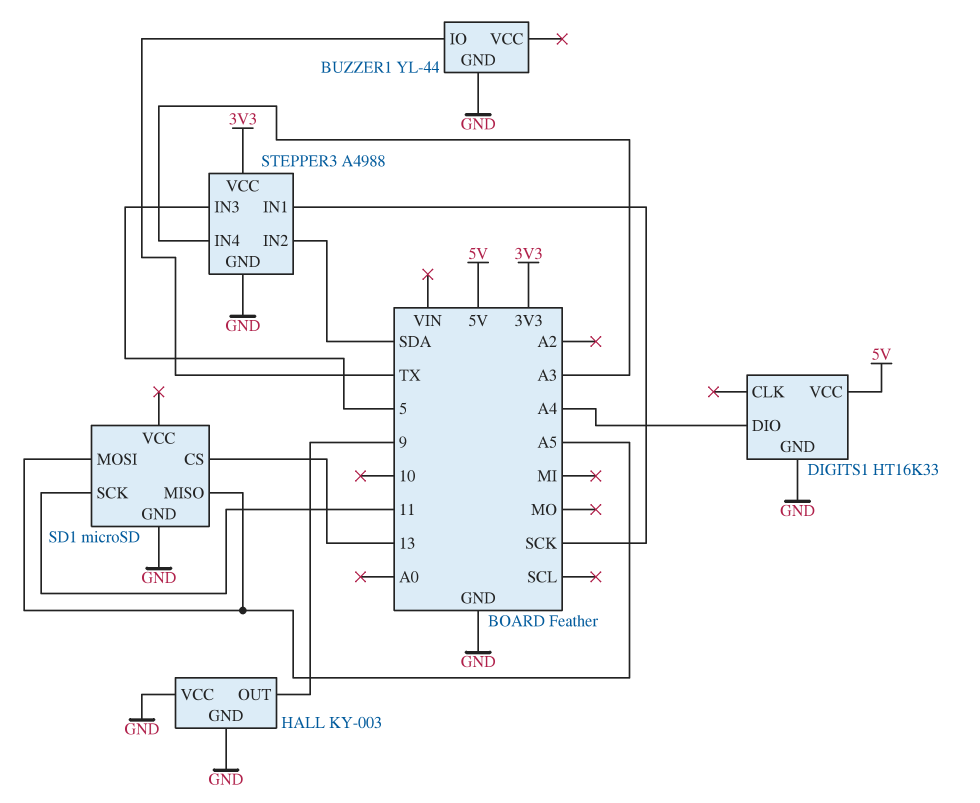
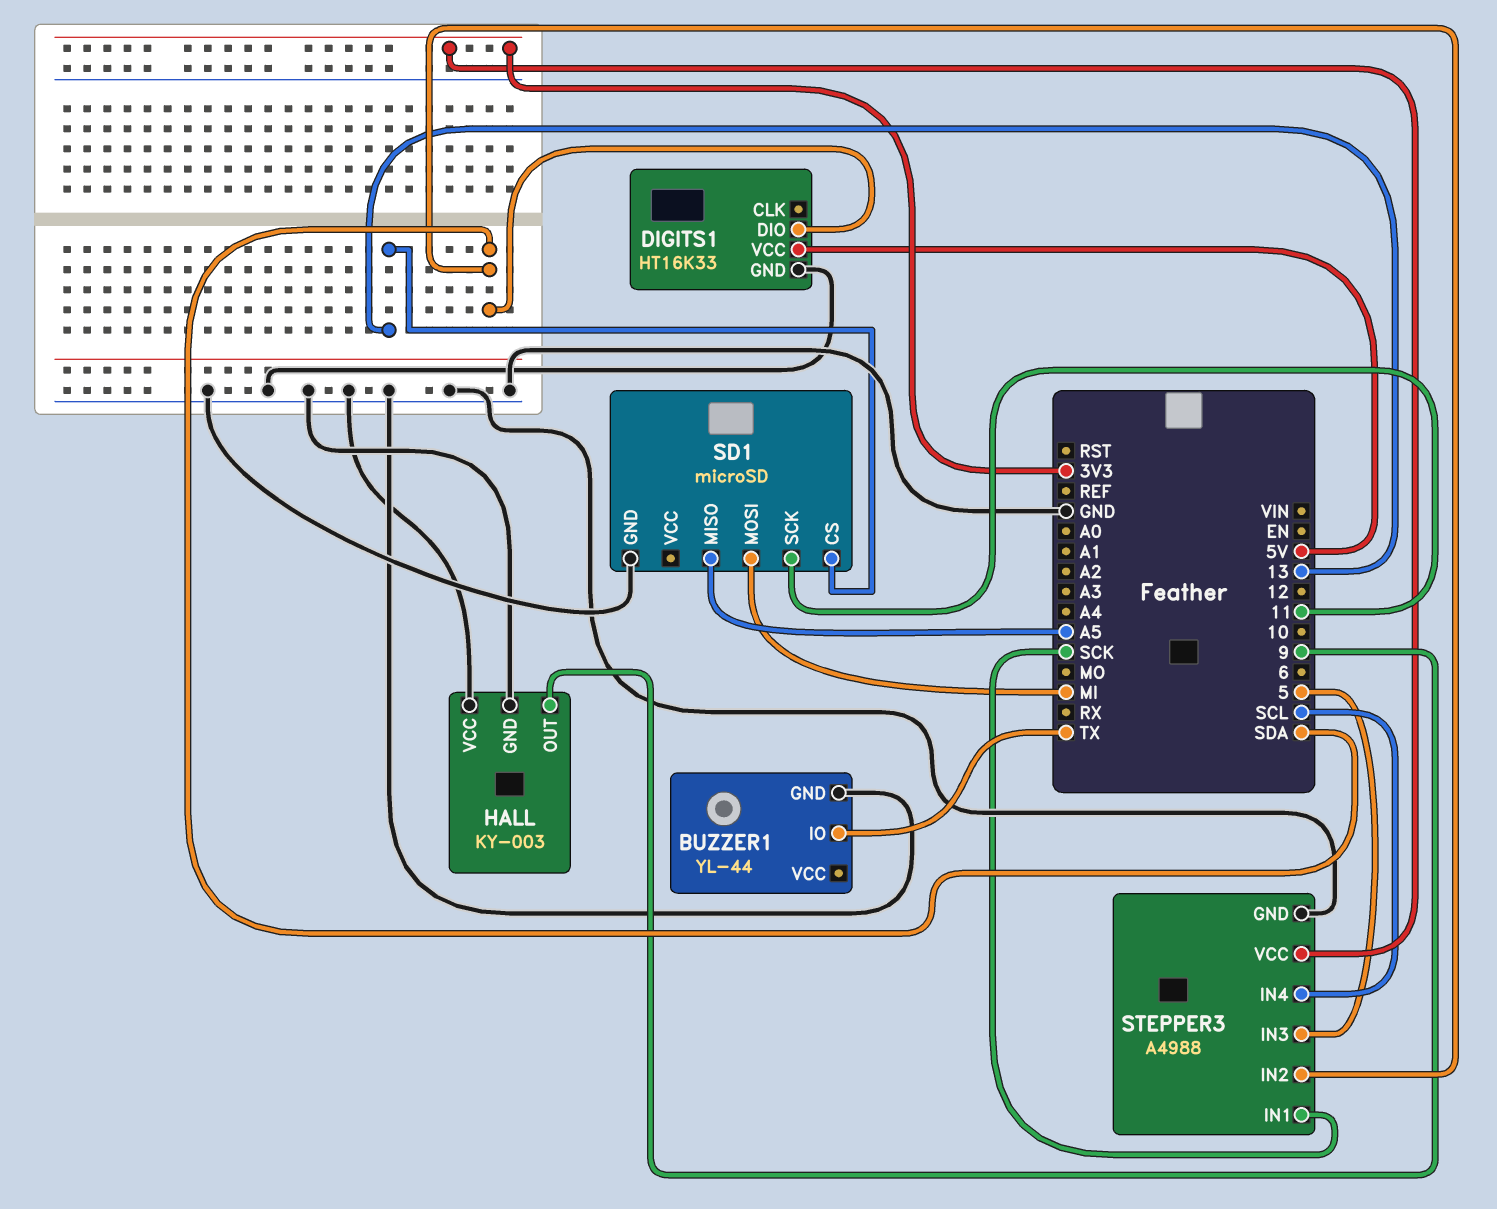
DIGITS1 pin DIO: A4 -> SDA
SD1 pin MOSI: A5 -> MI
STEPPER3 pin IN4: A3 -> SCL

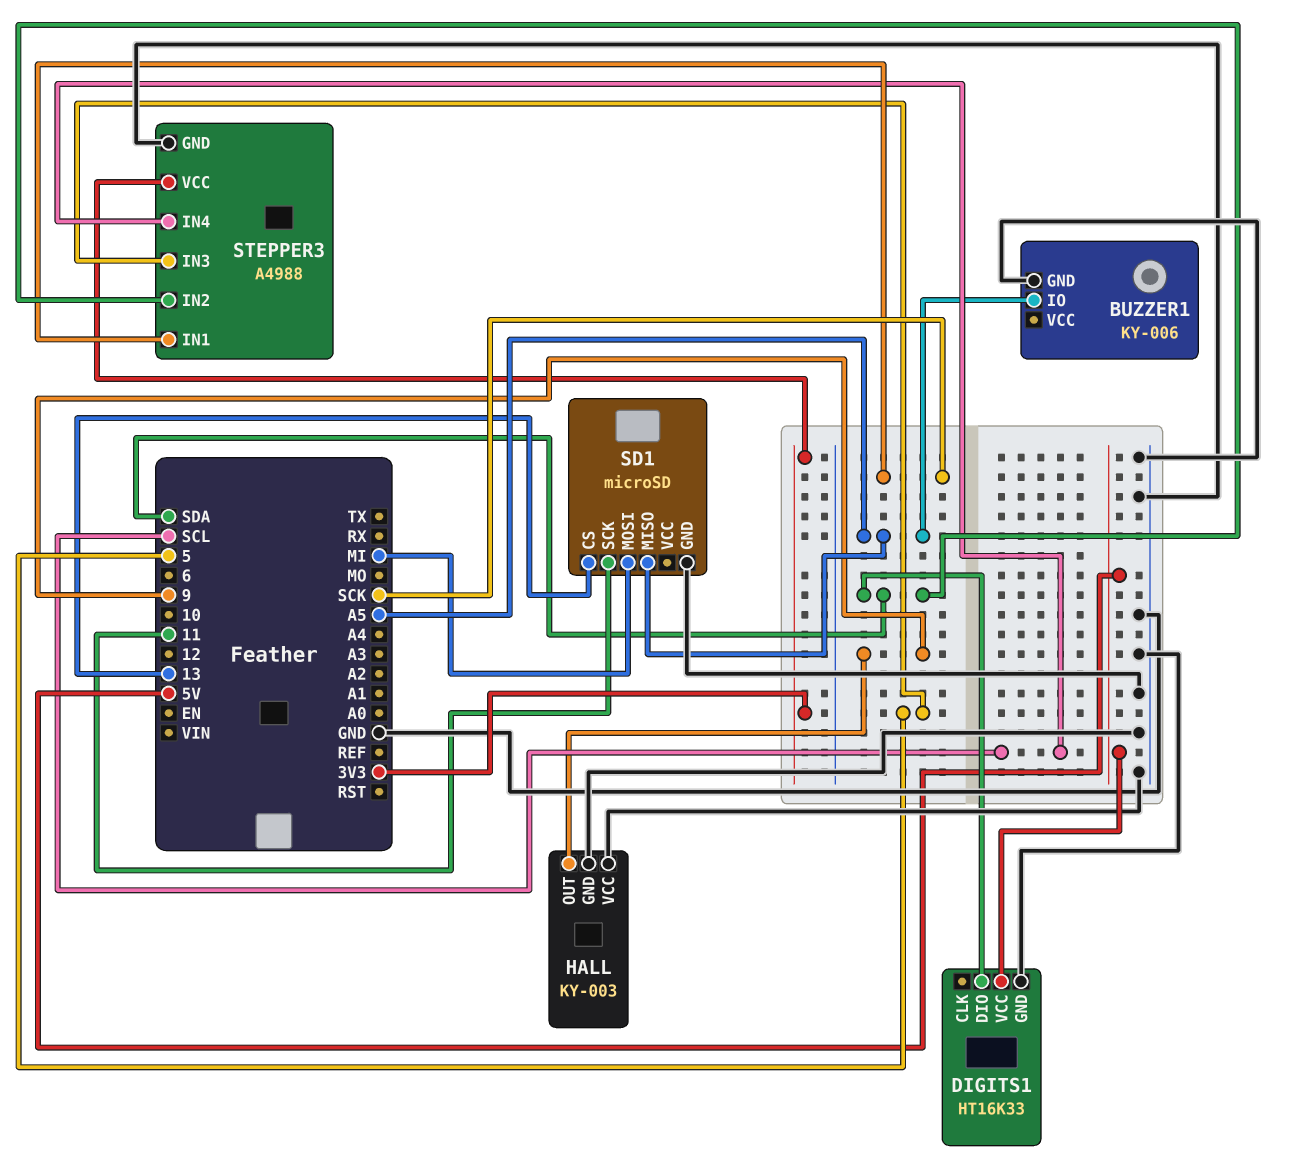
BUZZER1: YL-44 -> KY-006
BUZZER1 pin IO: TX -> A5

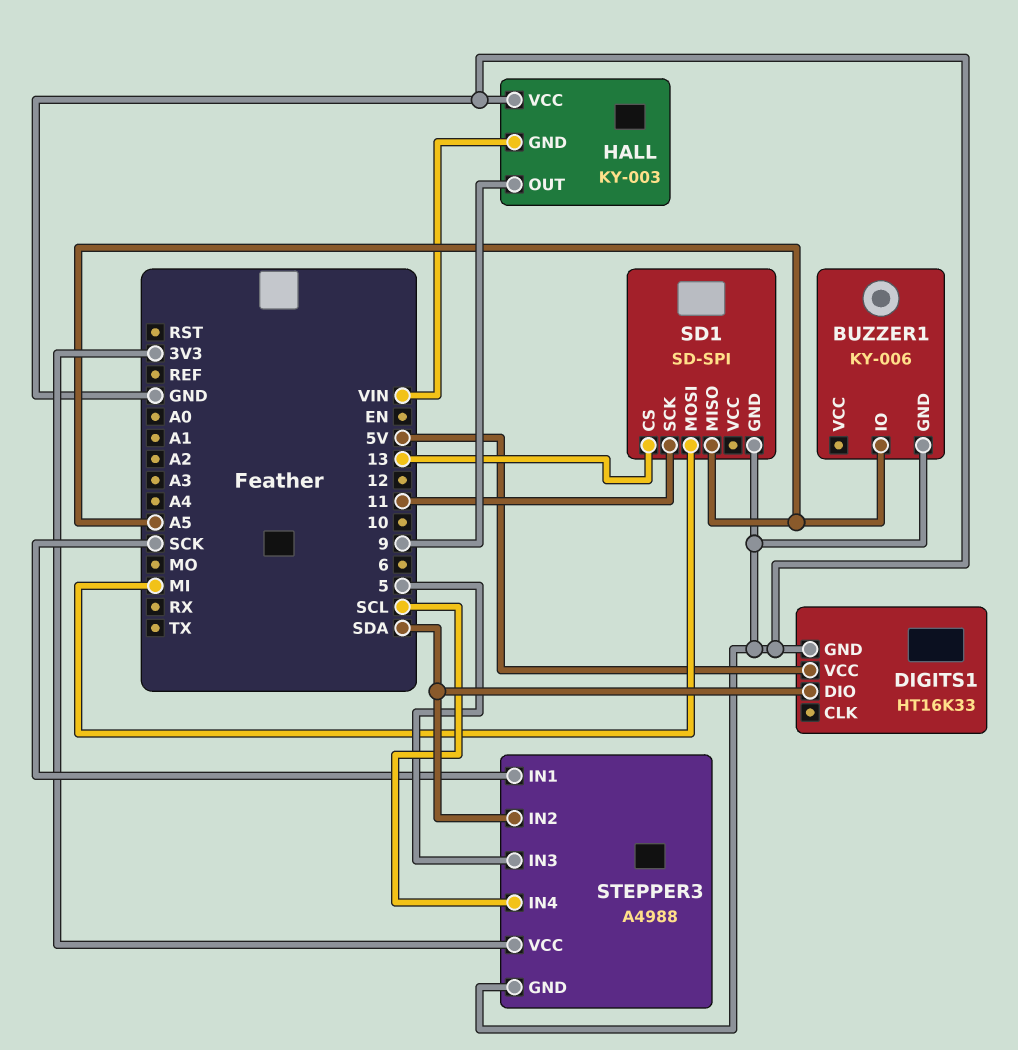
HALL pin GND: GND -> VIN
SD1: microSD -> SD-SPI

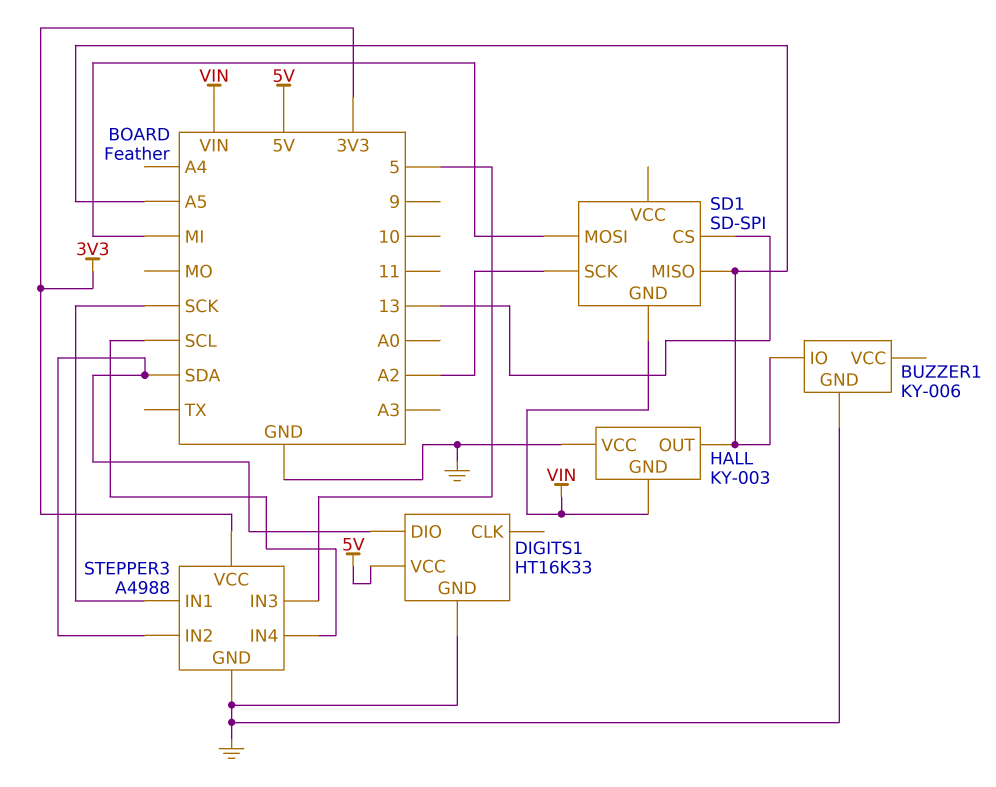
HALL pin OUT: 9 -> A5
SD1 pin GND: GND -> VIN
SD1 pin SCK: 11 -> A2

